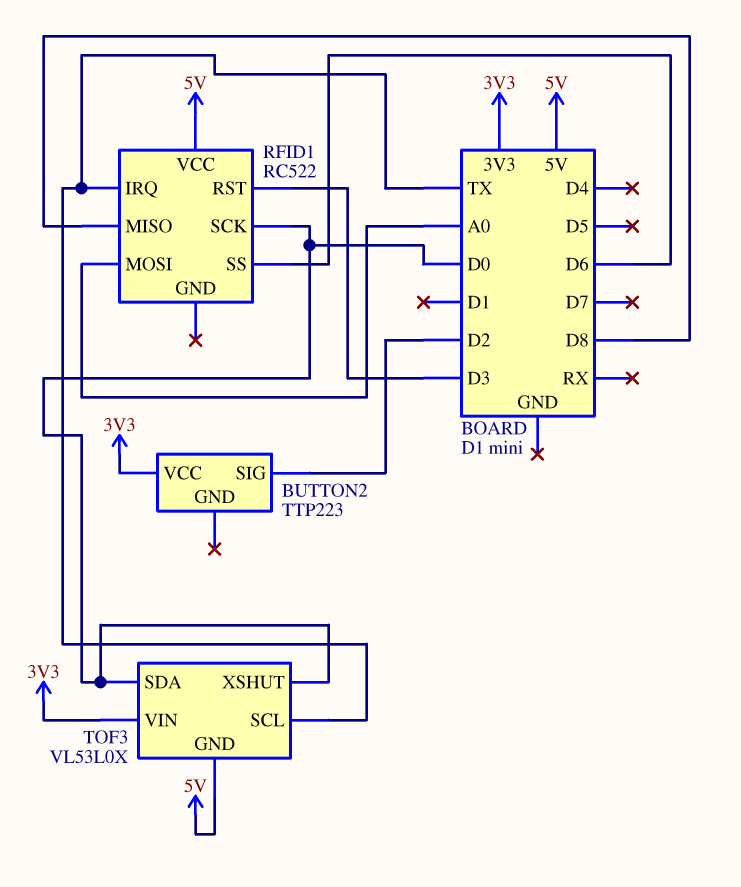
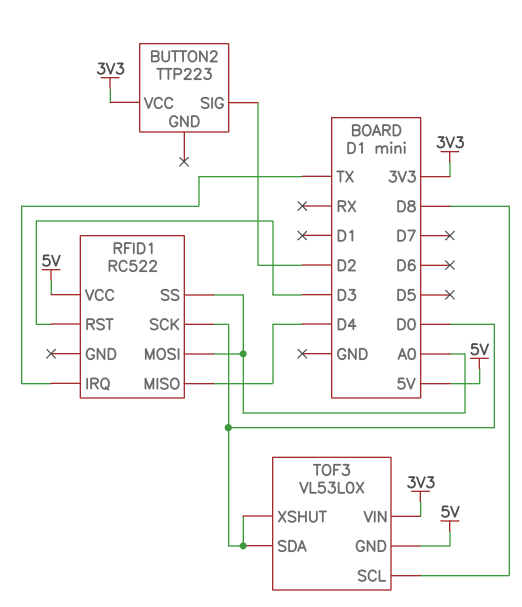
RFID1 pin MISO: D8 -> D4
RFID1 pin SS: D6 -> A0
TOF3 pin SCL: TX -> D8

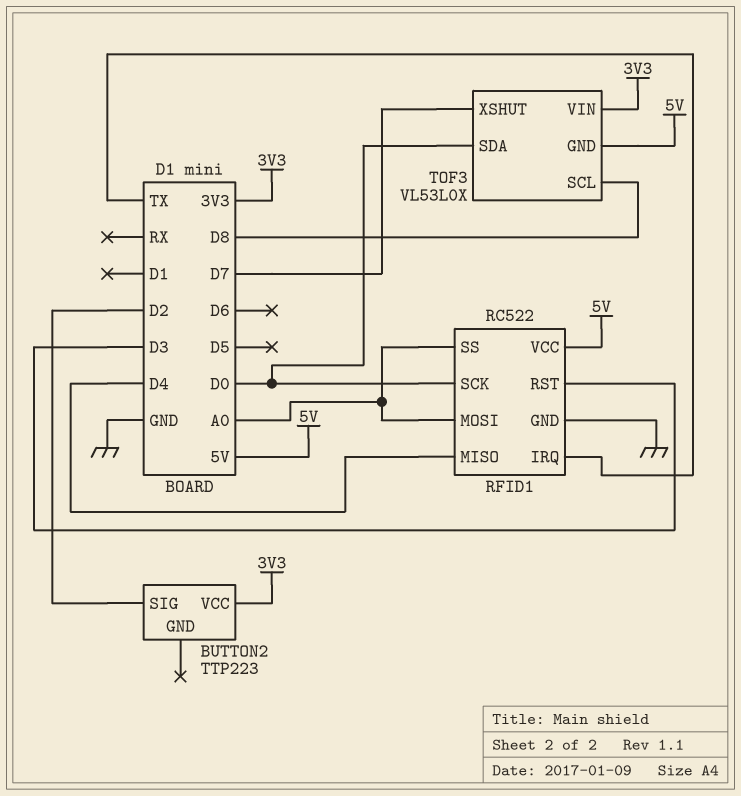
RFID1 pin GND: none -> GND
TOF3 pin XSHUT: D0 -> D7

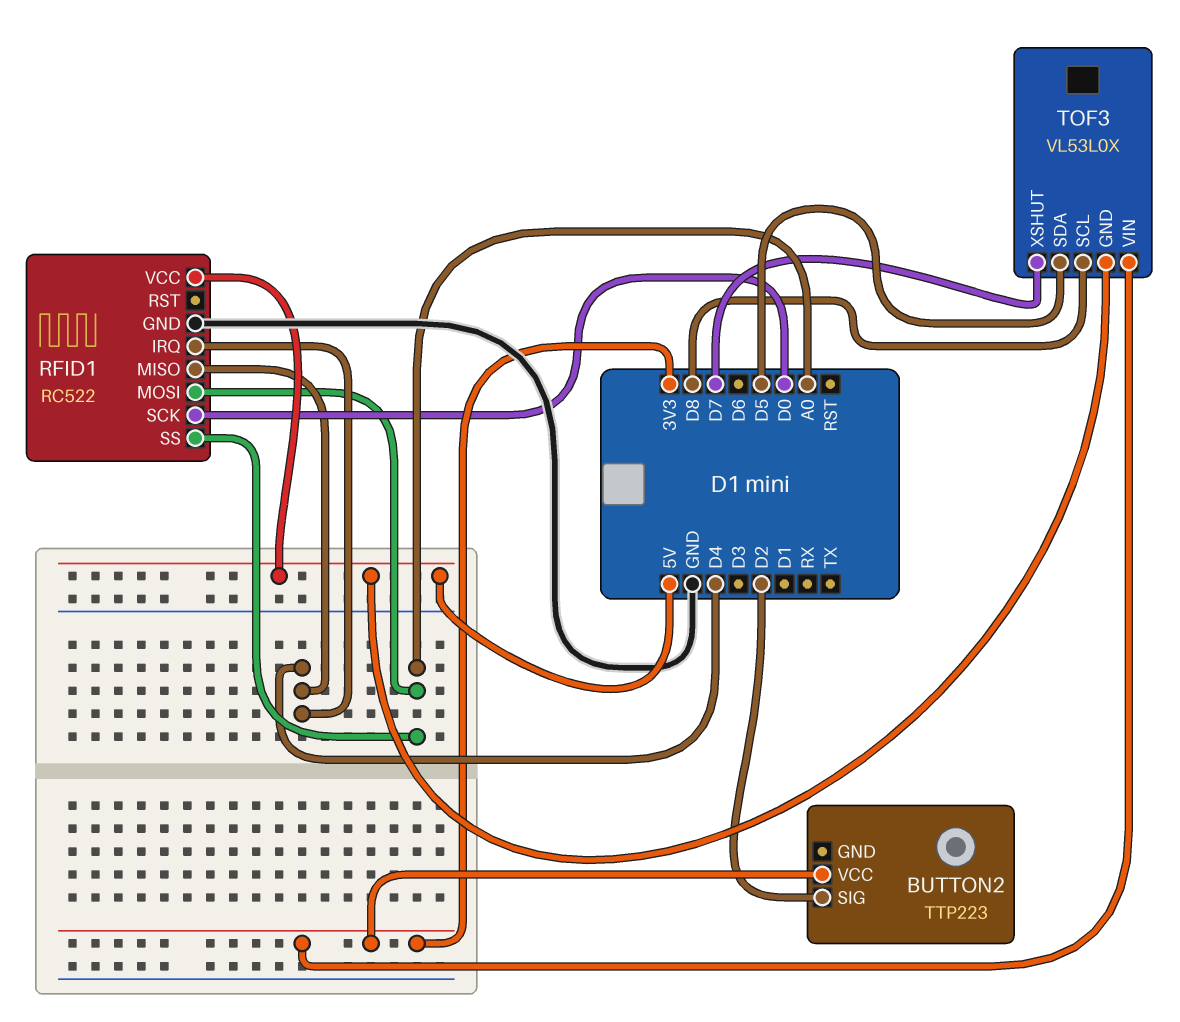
RFID1 pin IRQ: TX -> D4
RFID1 pin RST: D3 -> none
TOF3 pin SDA: D0 -> D5

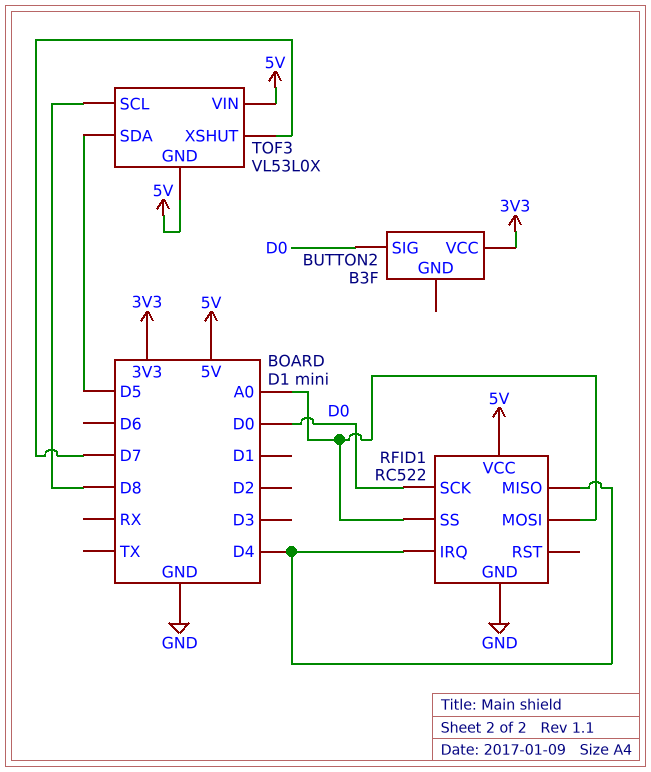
BUTTON2: TTP223 -> B3F
BUTTON2 pin SIG: D2 -> D0
TOF3 pin VIN: 3V3 -> 5V

